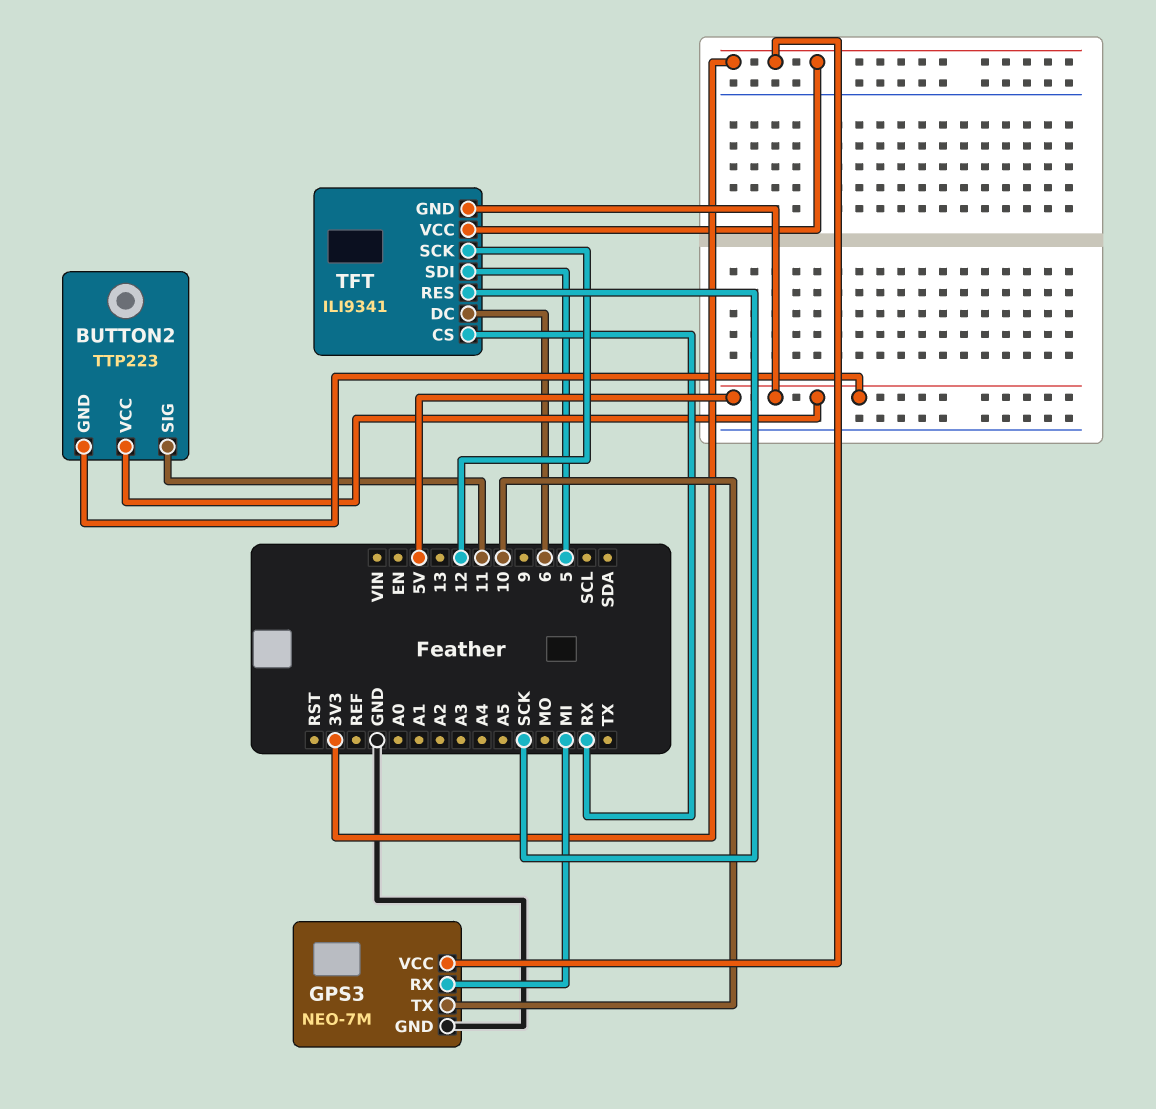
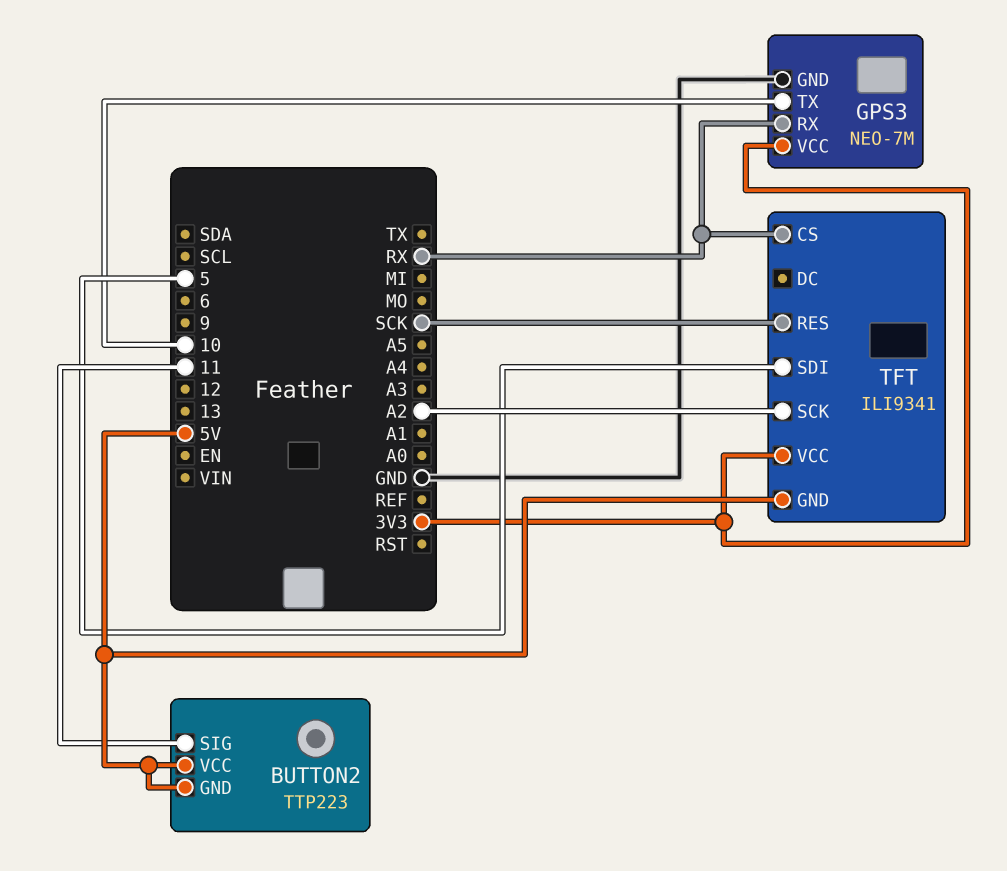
GPS3 pin RX: MI -> RX
TFT pin DC: 6 -> none
TFT pin SCK: 12 -> A2

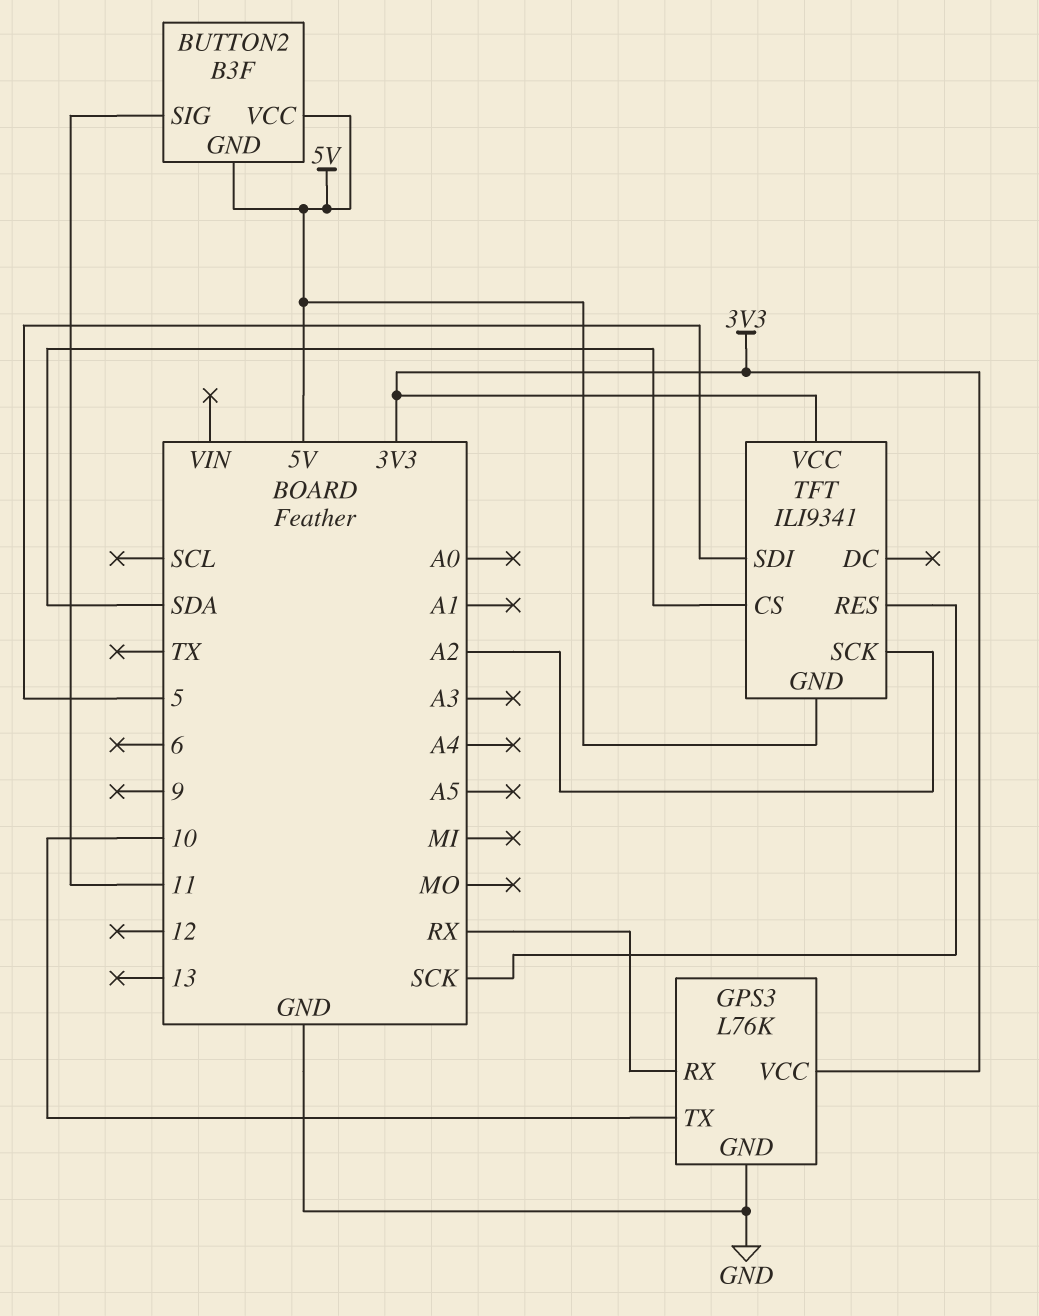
BUTTON2: TTP223 -> B3F
GPS3: NEO-7M -> L76K
TFT pin CS: RX -> SDA

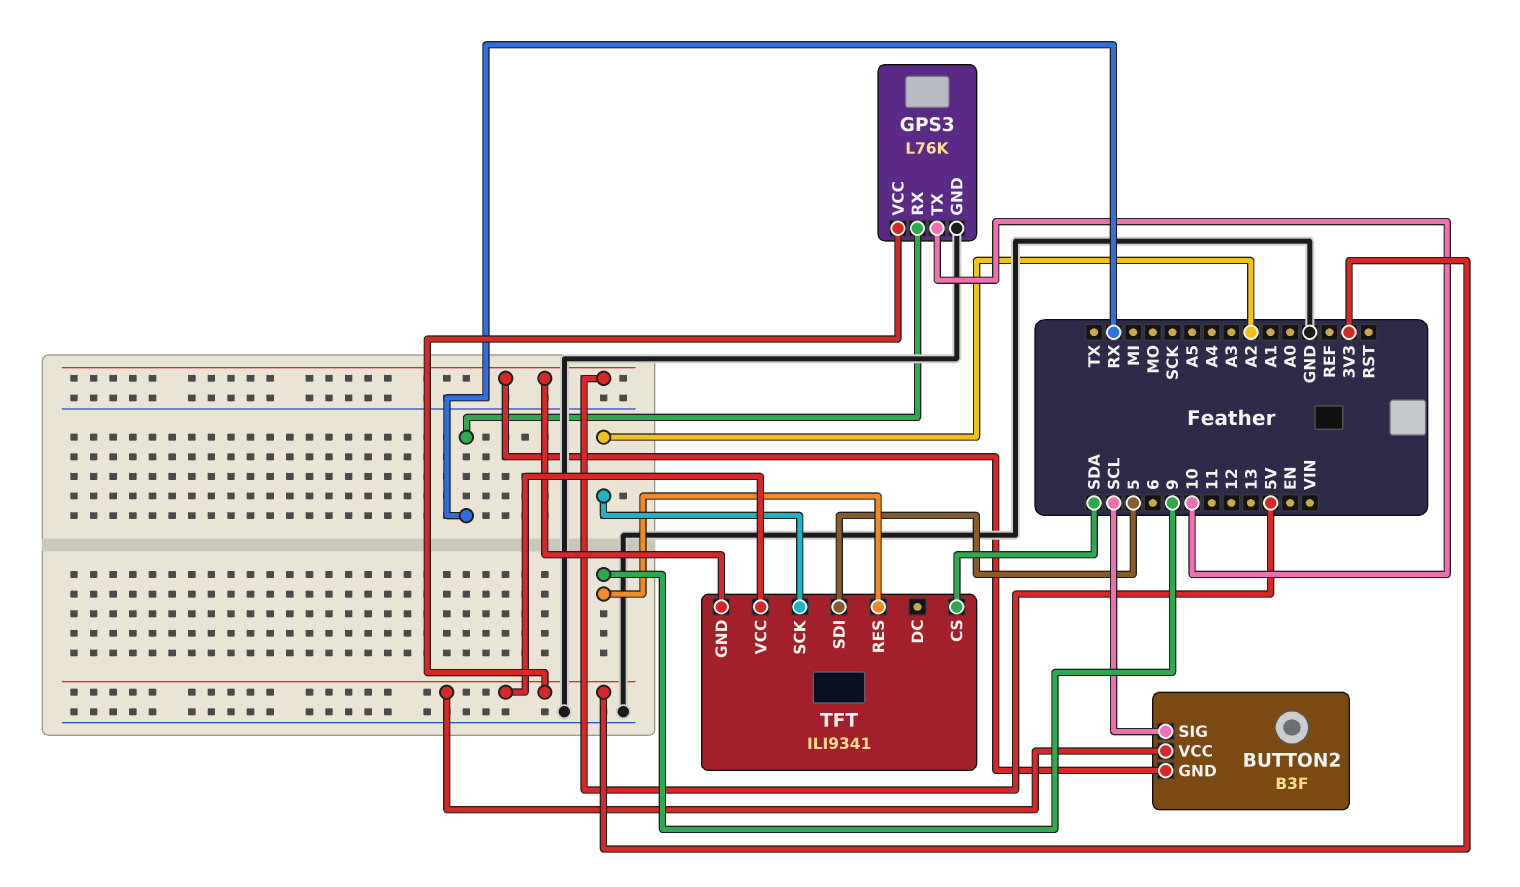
BUTTON2 pin SIG: 11 -> SCL
BUTTON2 pin VCC: 5V -> 3V3
TFT pin RES: SCK -> 9

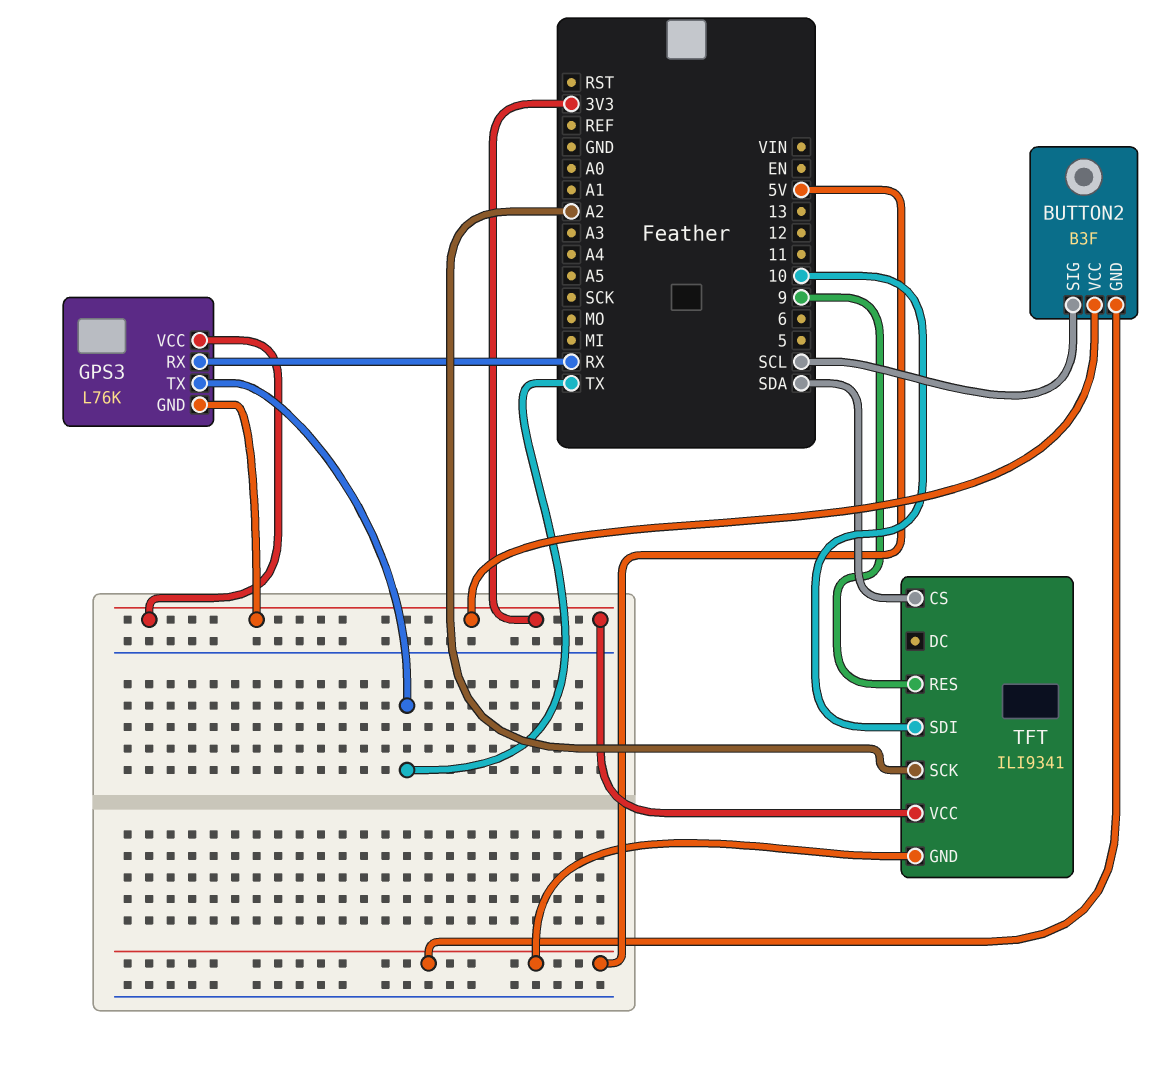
GPS3 pin GND: GND -> 3V3
GPS3 pin TX: 10 -> TX
TFT pin SDI: 5 -> 10

